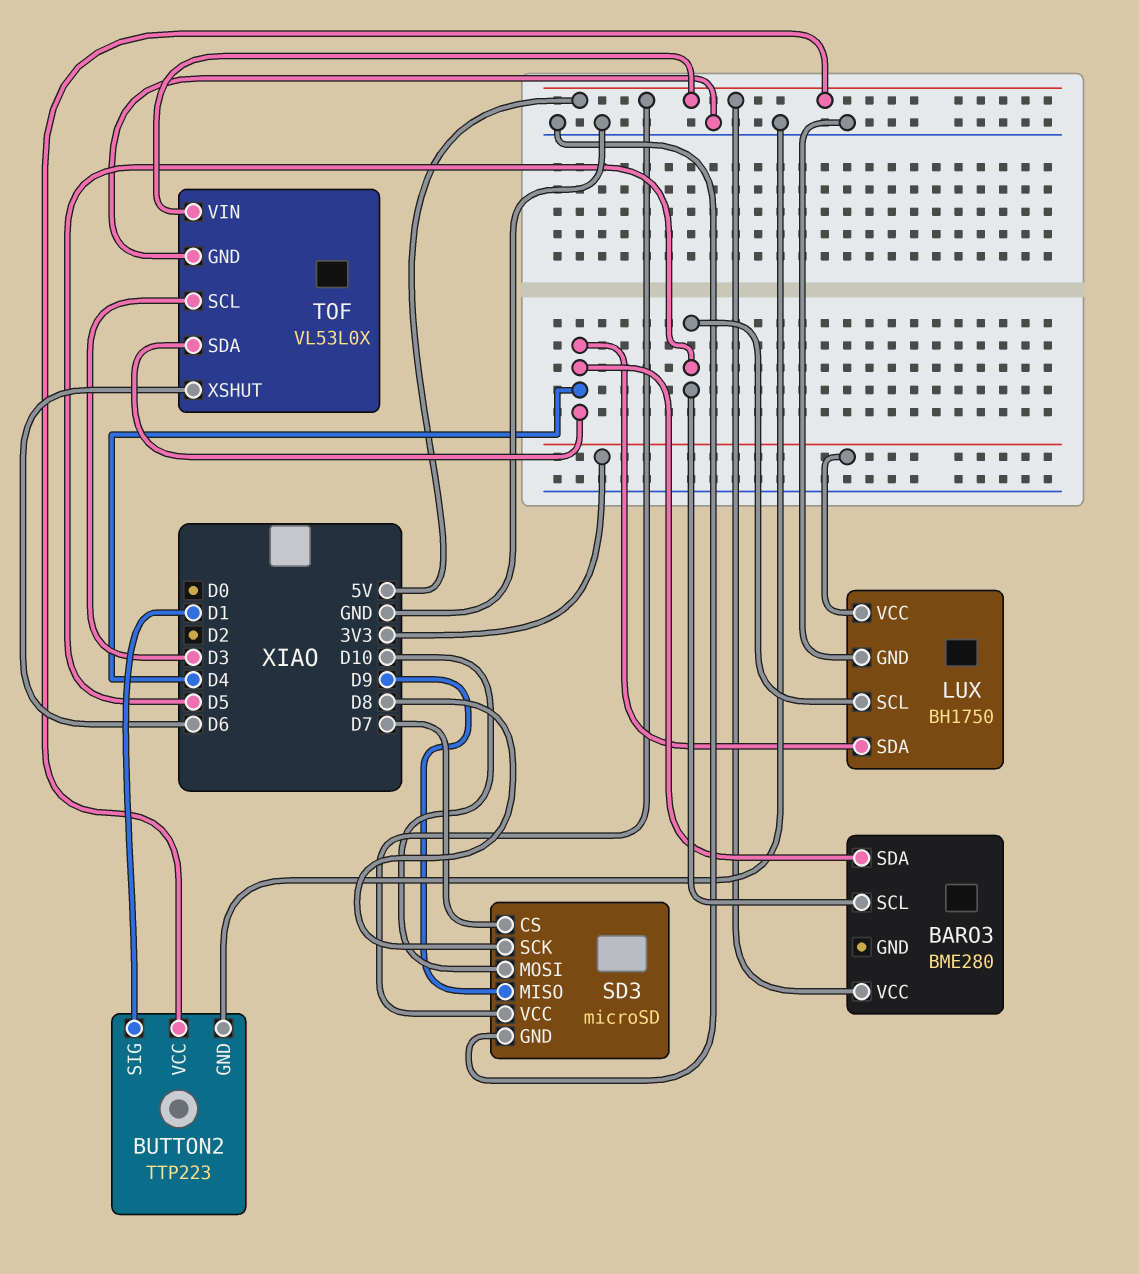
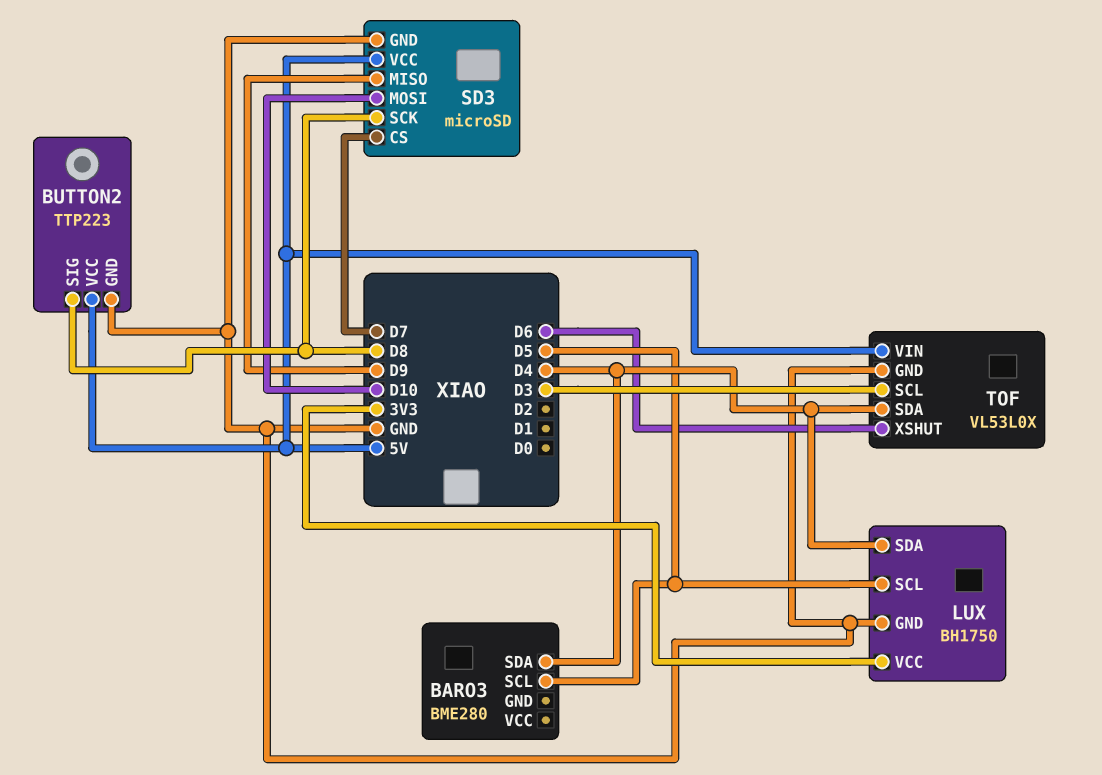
BARO3 pin VCC: 5V -> none
BUTTON2 pin SIG: D1 -> D8

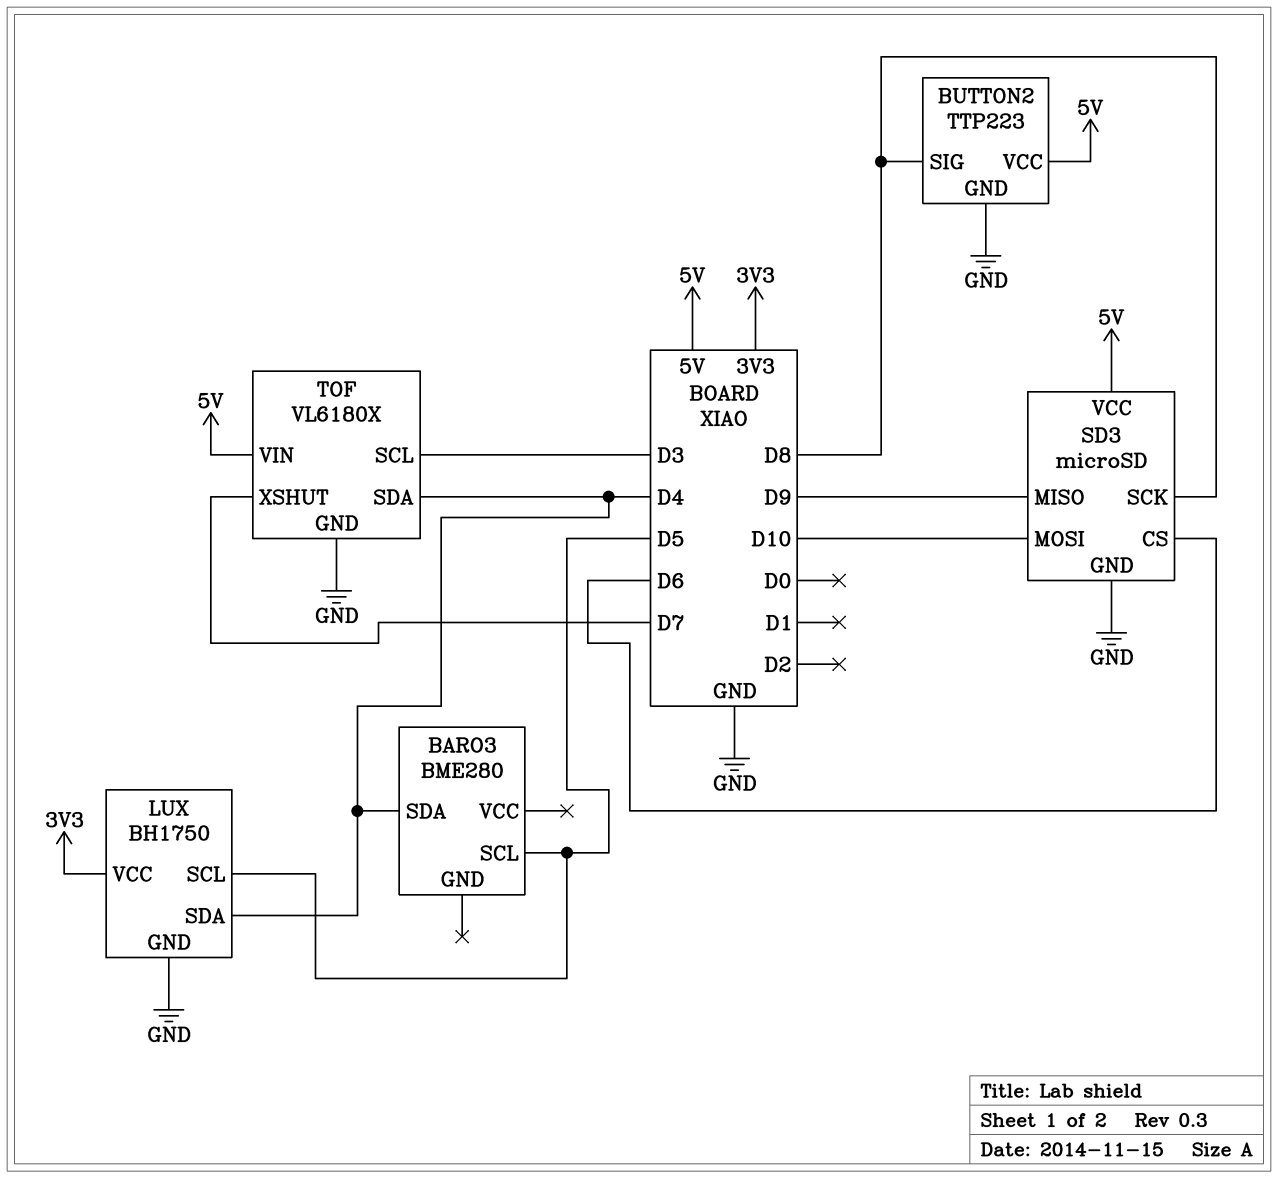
SD3 pin CS: D7 -> D6
TOF: VL53L0X -> VL6180X
TOF pin XSHUT: D6 -> D7

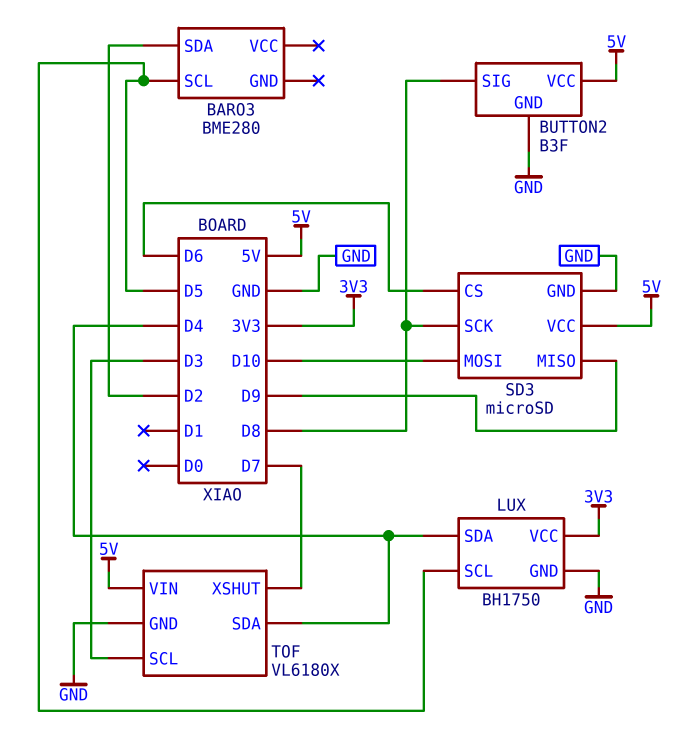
BARO3 pin SDA: D4 -> D2
BUTTON2: TTP223 -> B3F

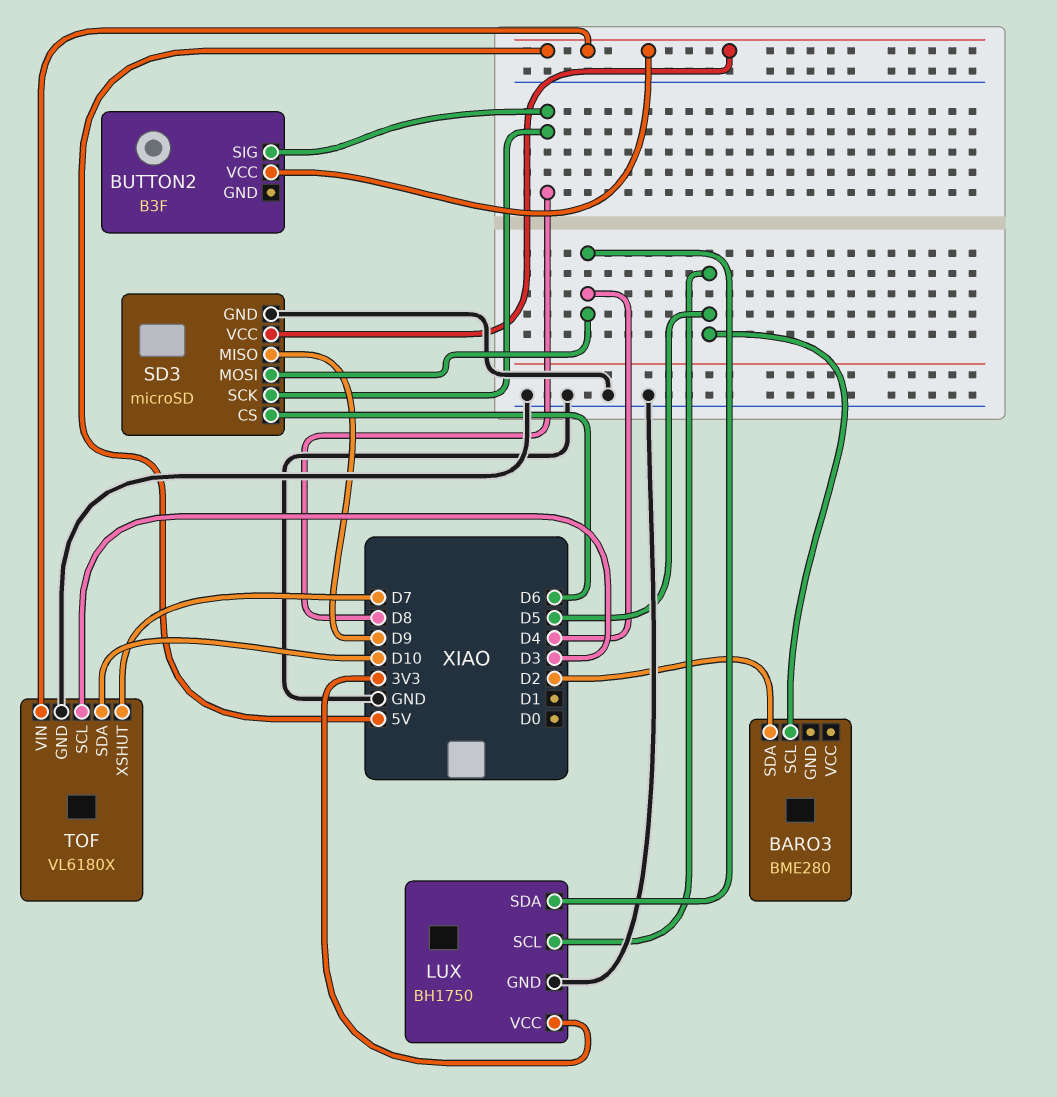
BUTTON2 pin GND: GND -> none
SD3 pin MOSI: D10 -> D4
TOF pin SDA: D4 -> D10

